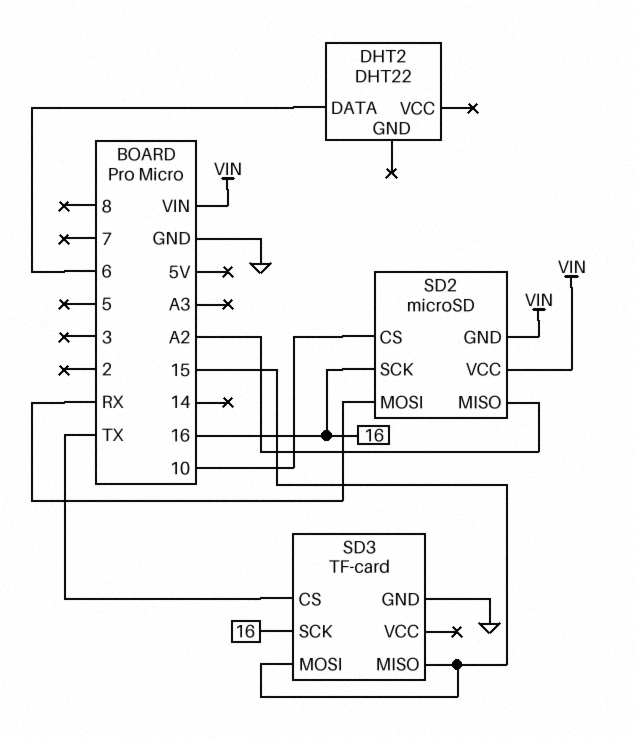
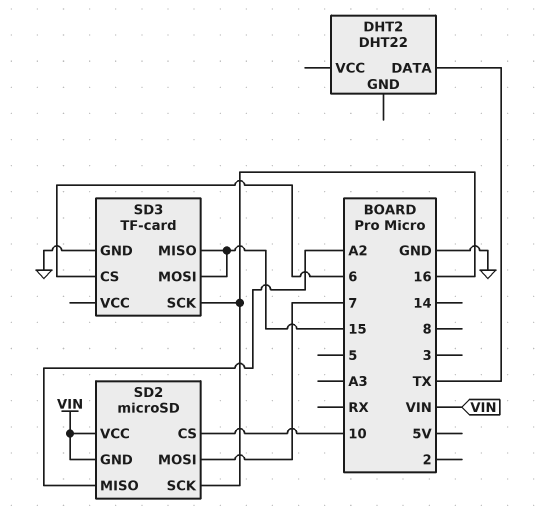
DHT2 pin DATA: 6 -> TX
SD2 pin MOSI: RX -> 7
SD3 pin CS: TX -> 6

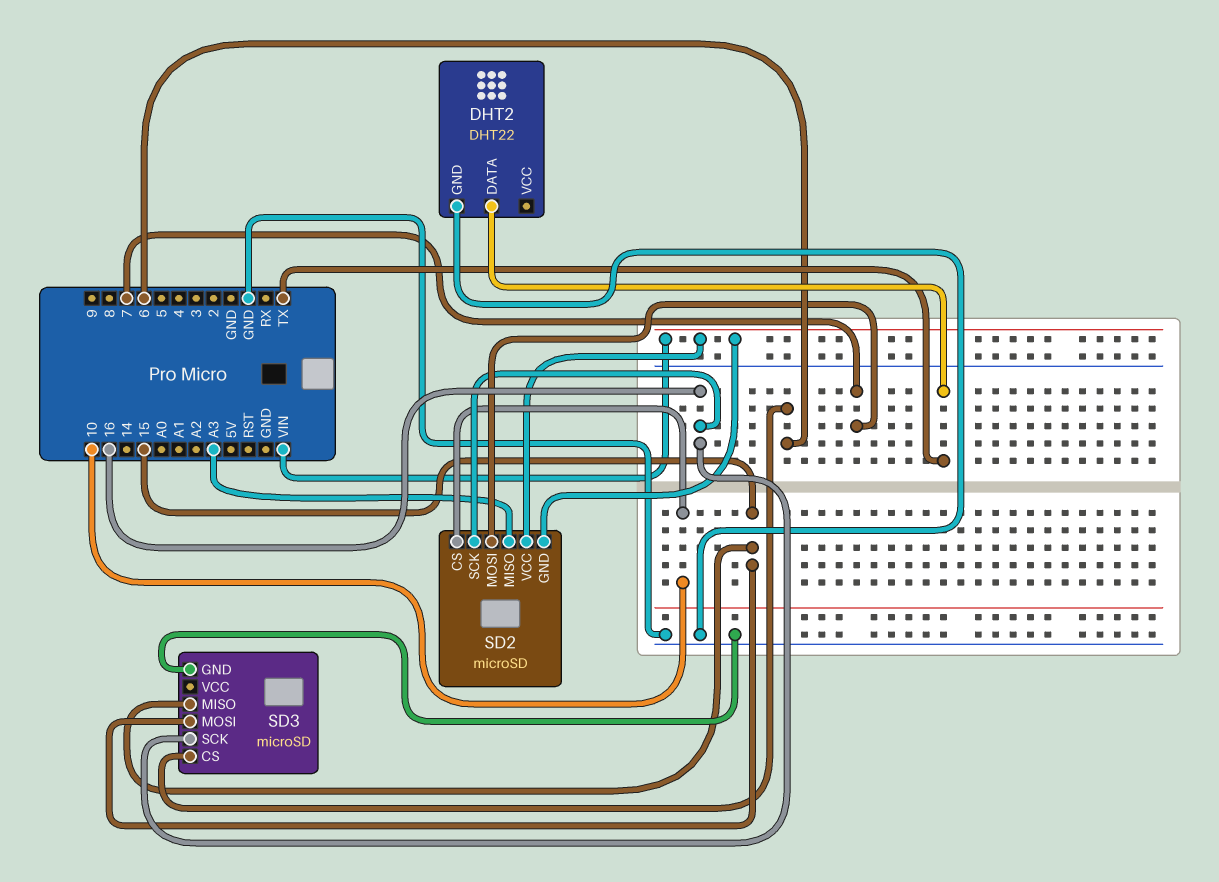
DHT2 pin GND: none -> GND
SD2 pin MISO: A2 -> A3
SD3: TF-card -> microSD

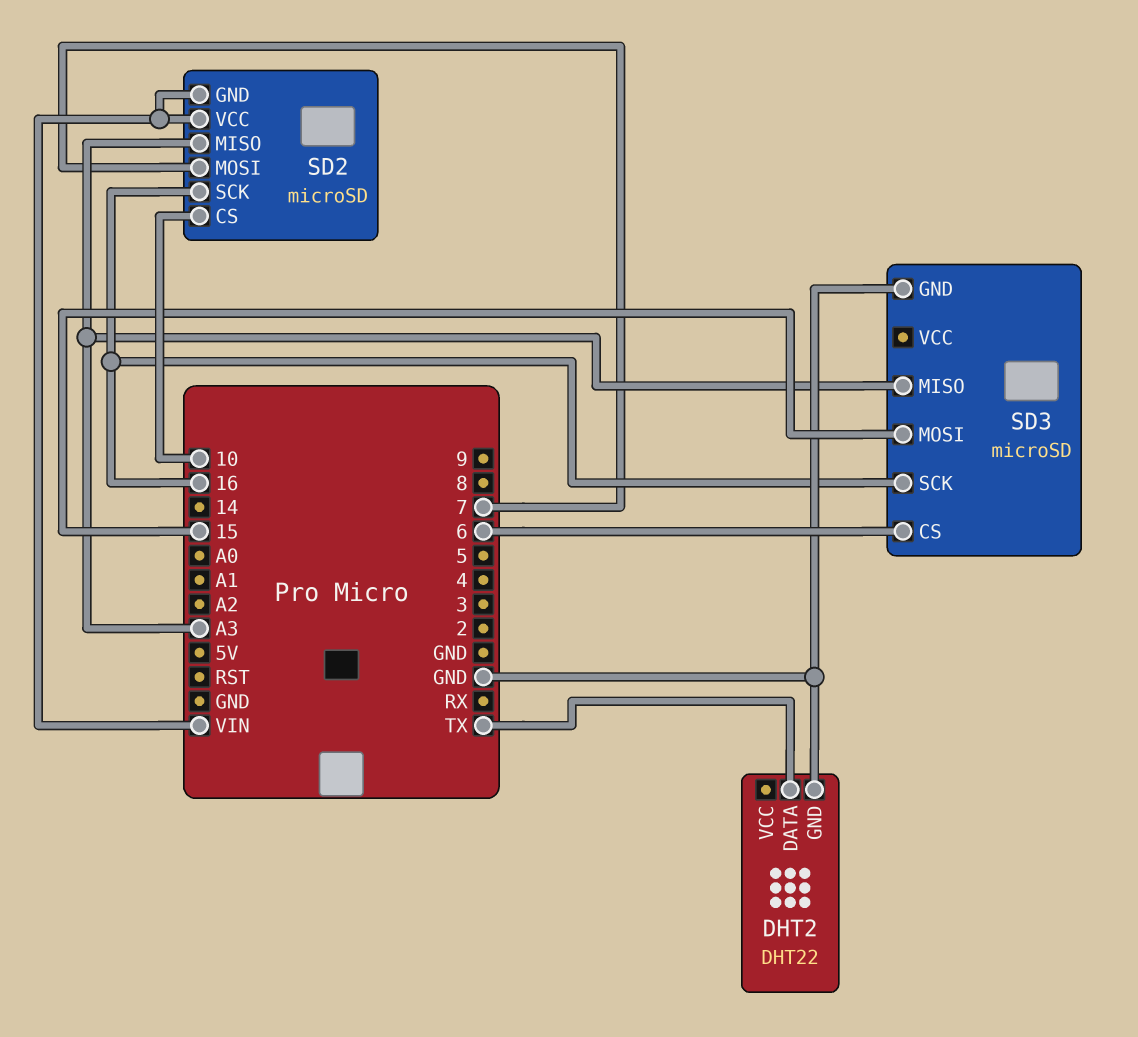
SD3 pin MISO: 15 -> A3

